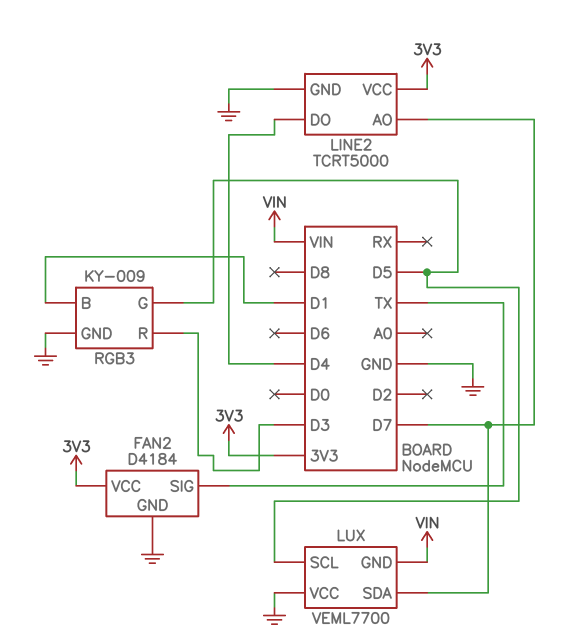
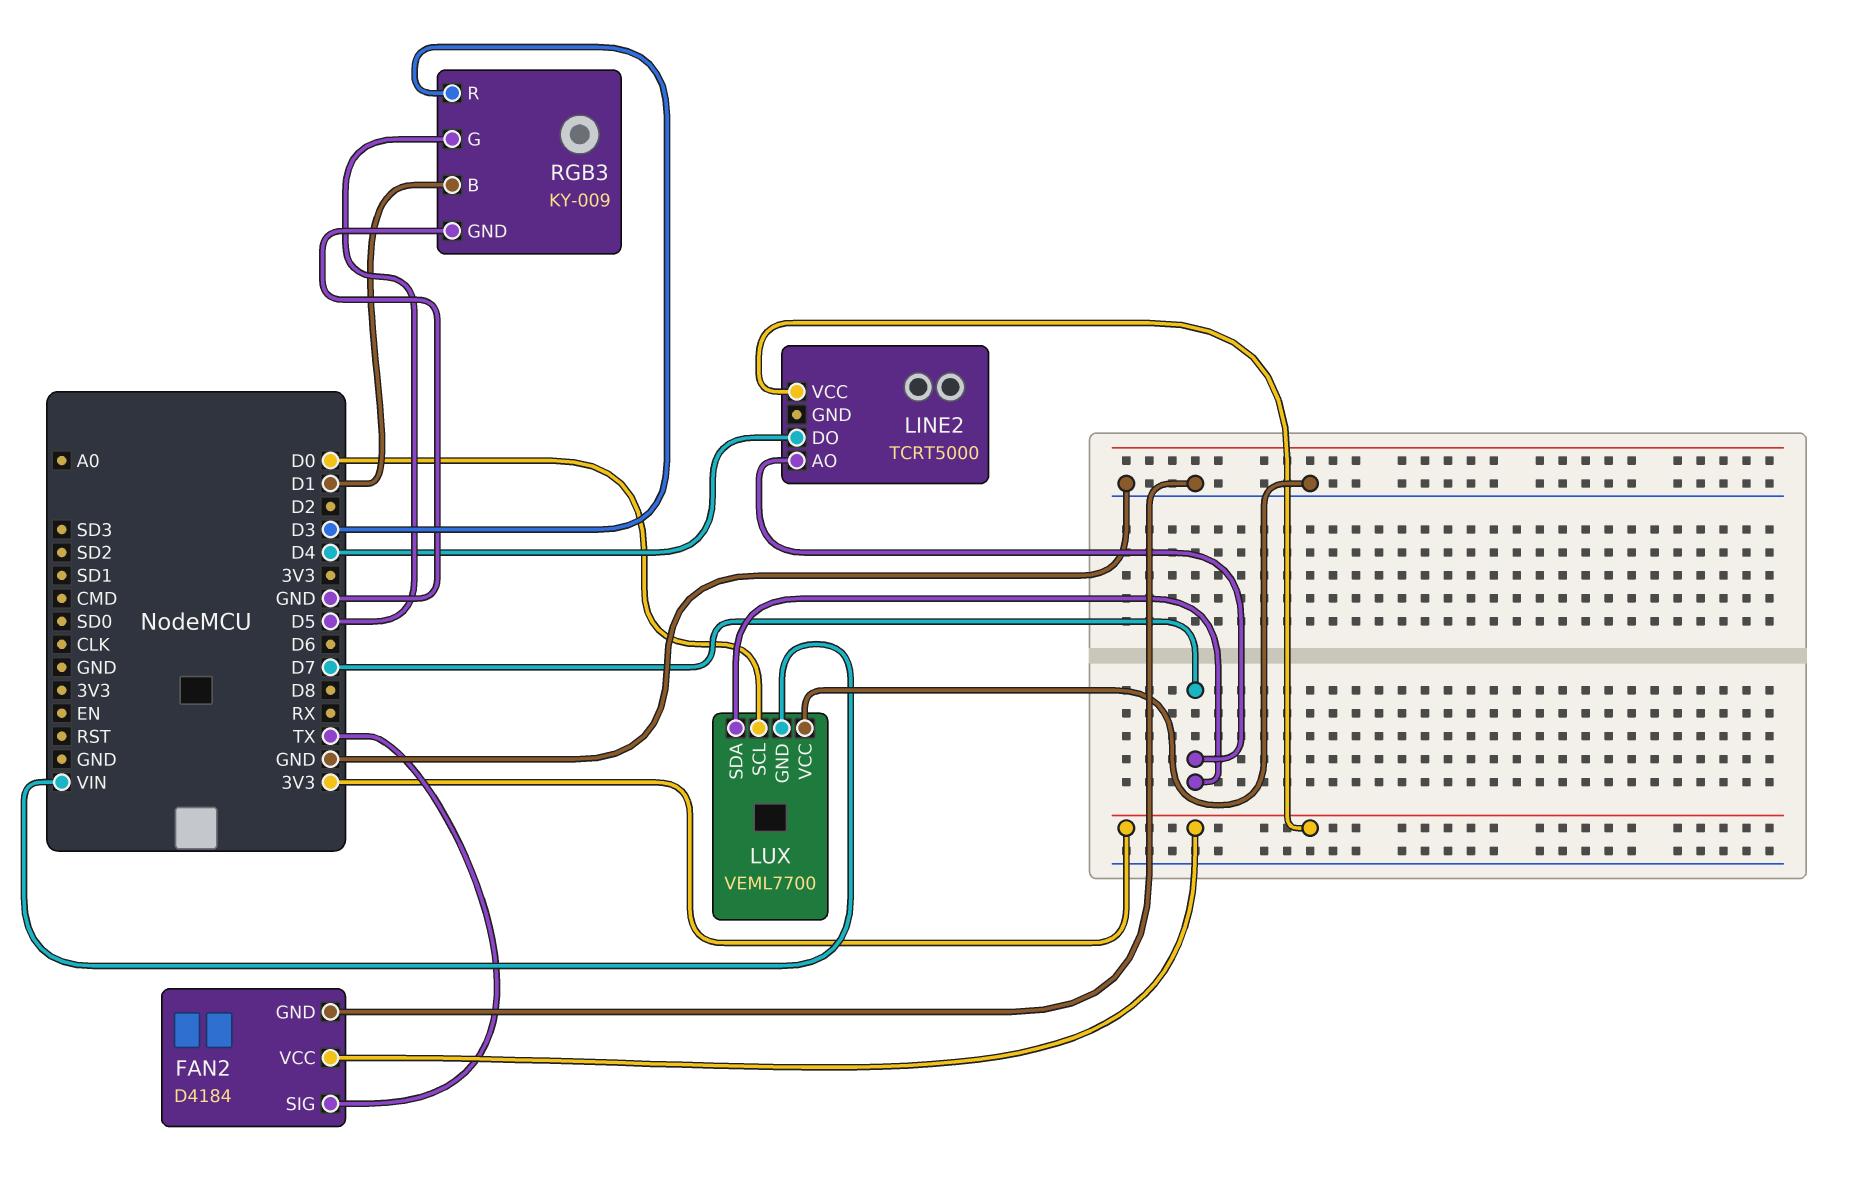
LINE2 pin GND: GND -> none
LUX pin SCL: D5 -> D0

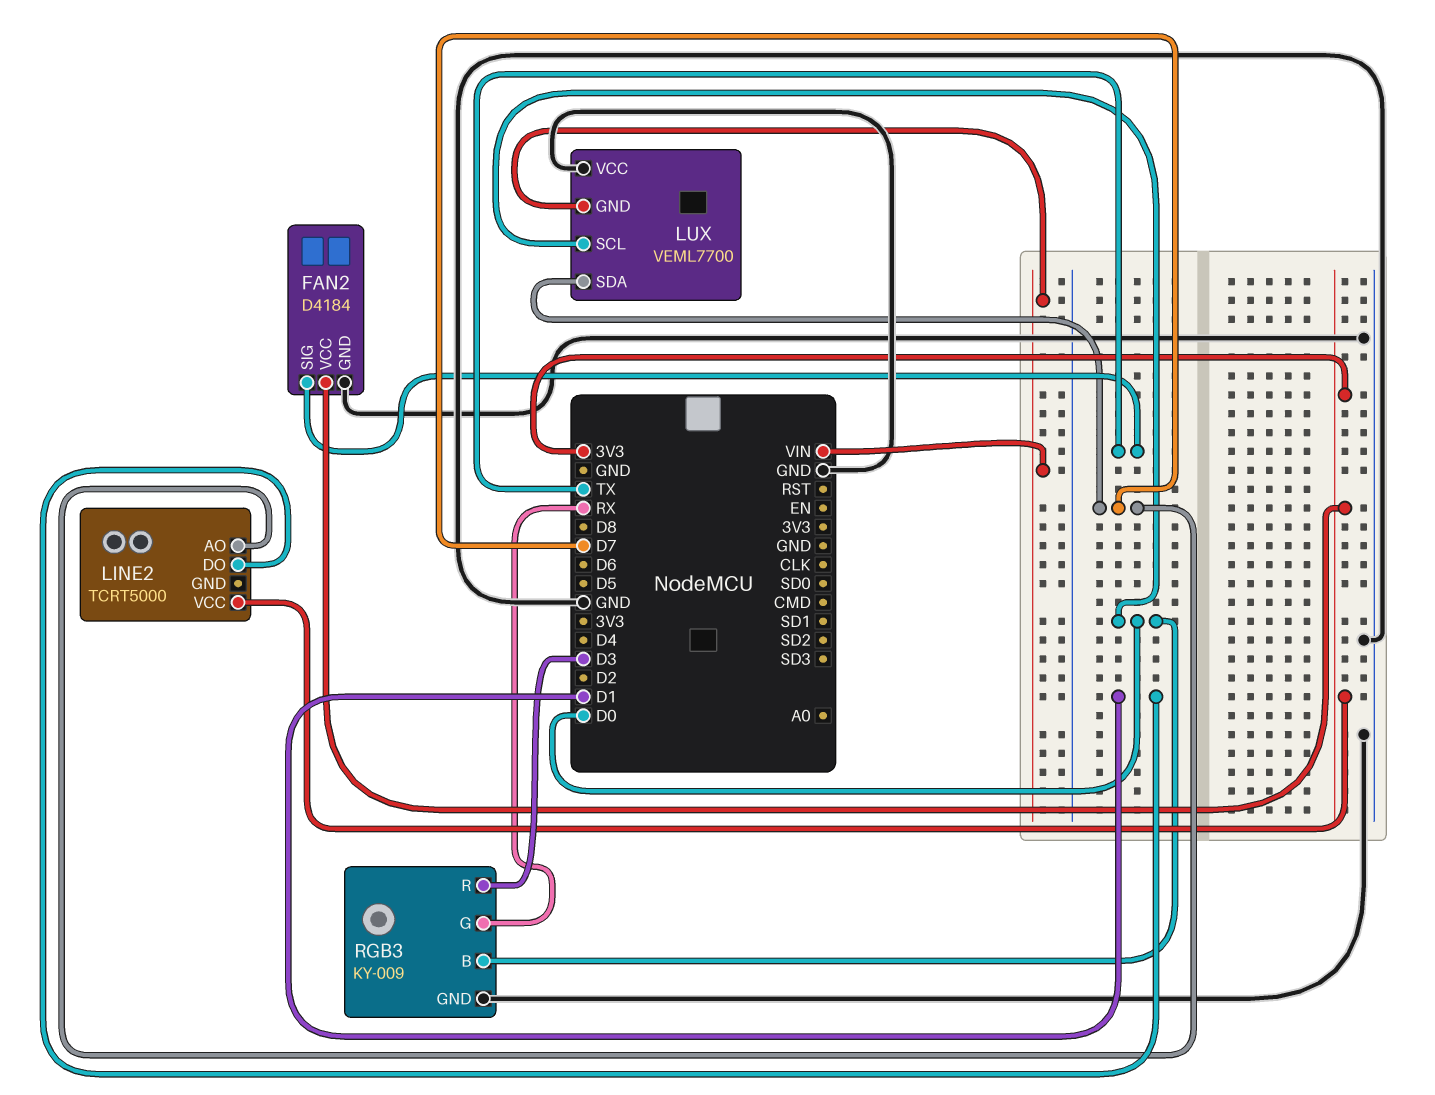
LINE2 pin DO: D4 -> D1
RGB3 pin B: D1 -> D0
RGB3 pin G: D5 -> RX

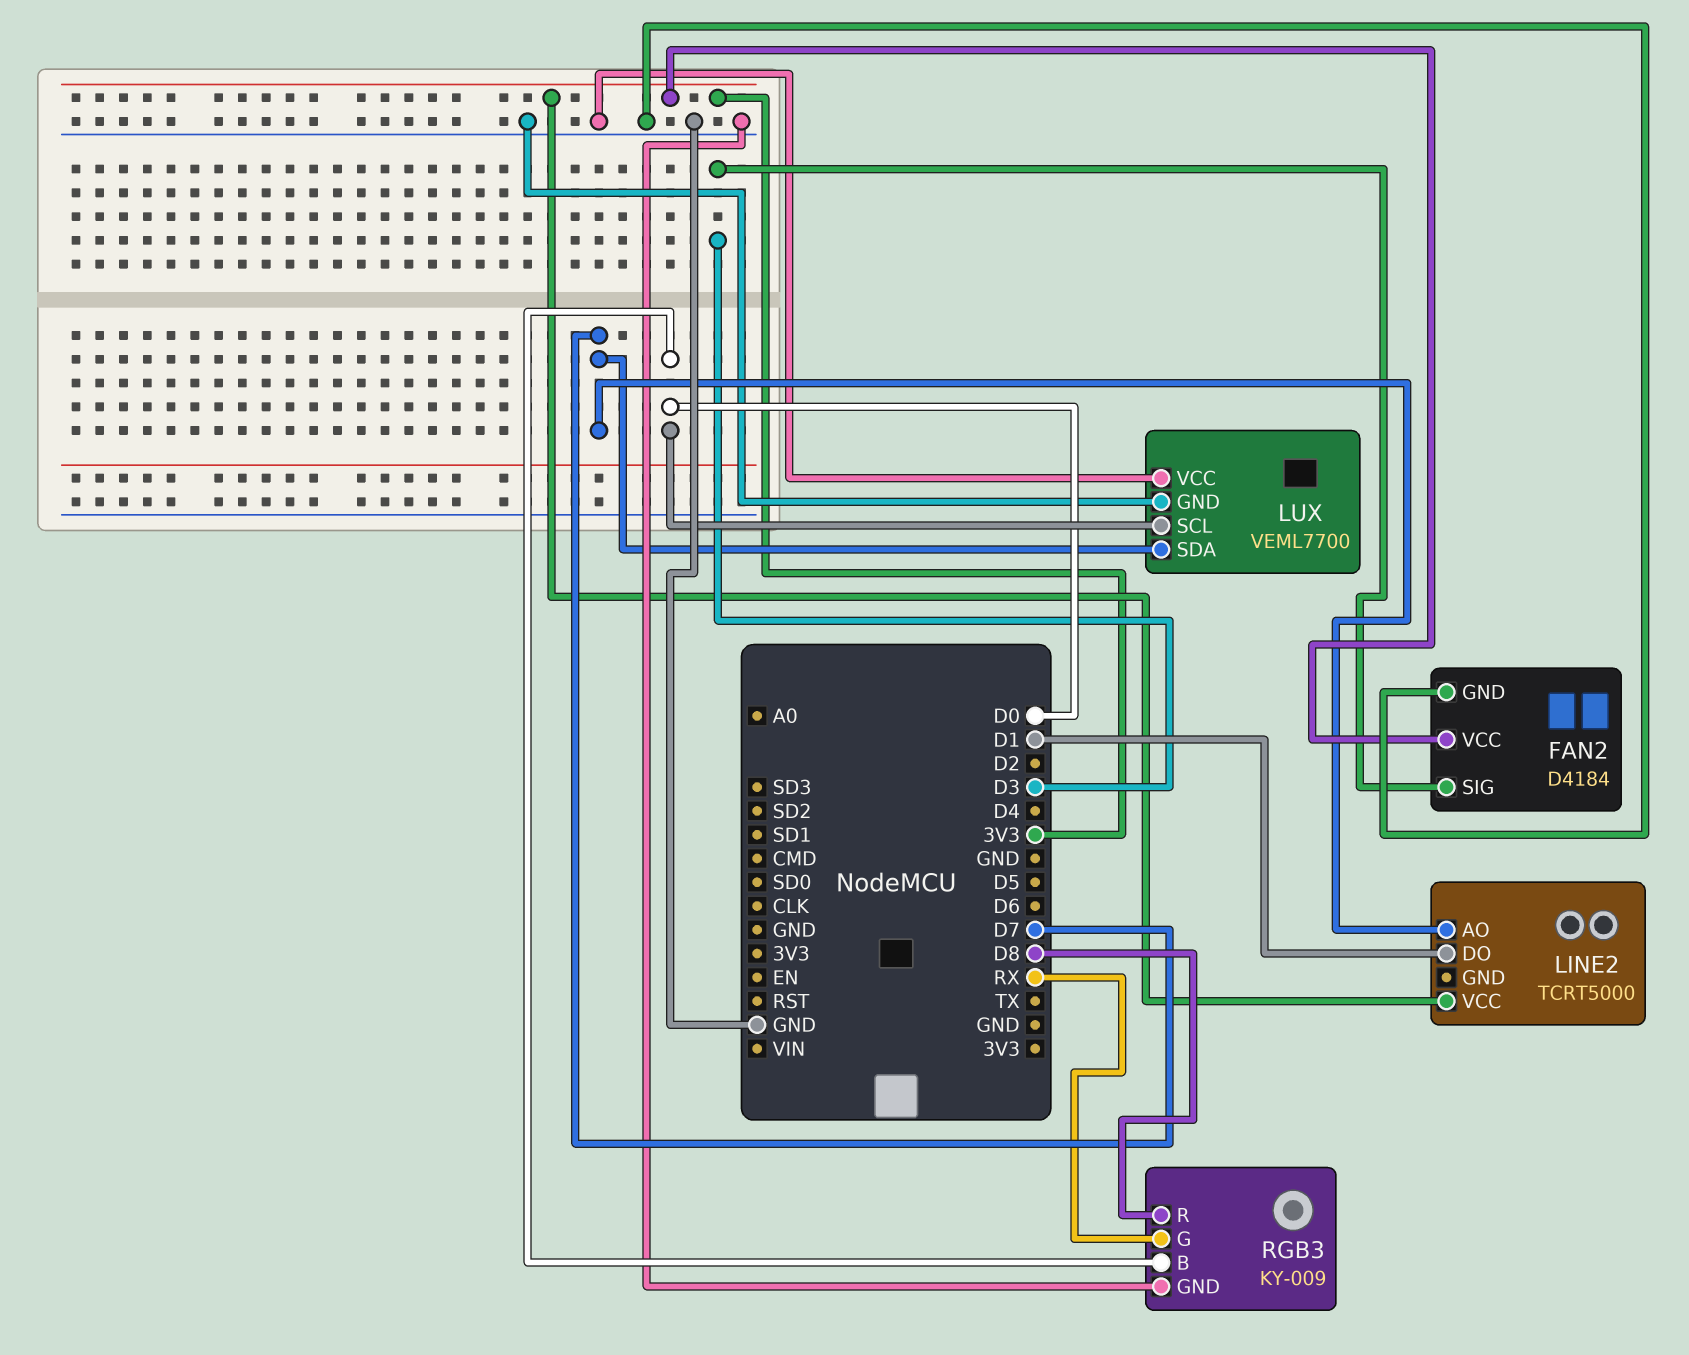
FAN2 pin SIG: TX -> D3
LUX pin GND: VIN -> GND
RGB3 pin R: D3 -> D8

